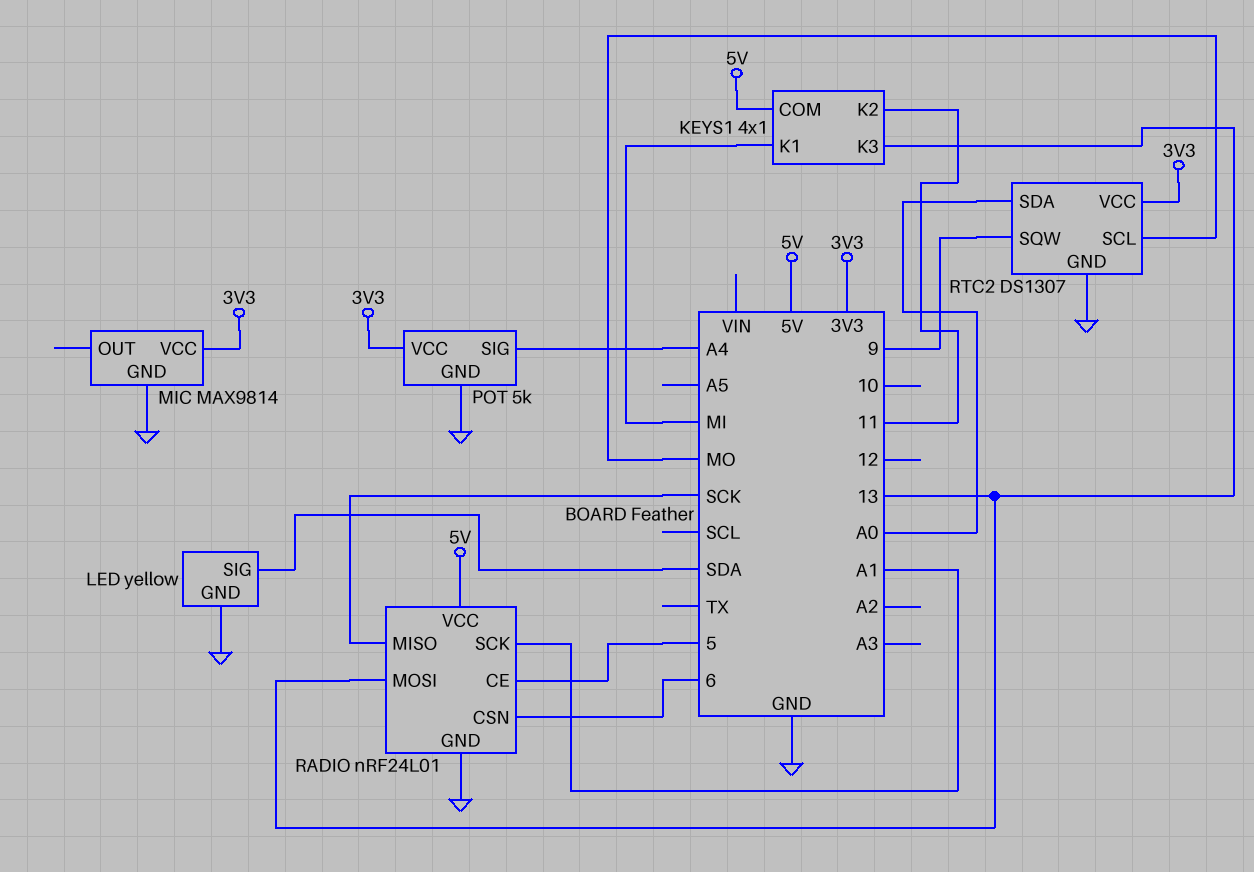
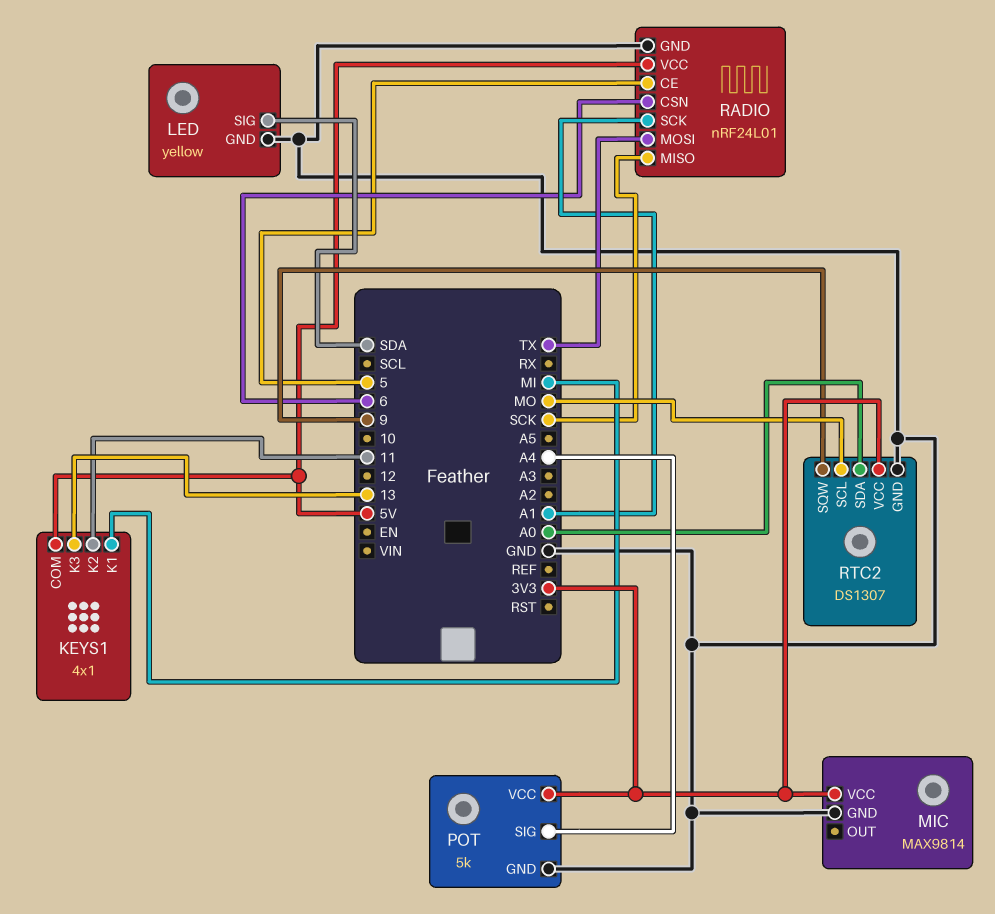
RADIO pin MOSI: 13 -> TX

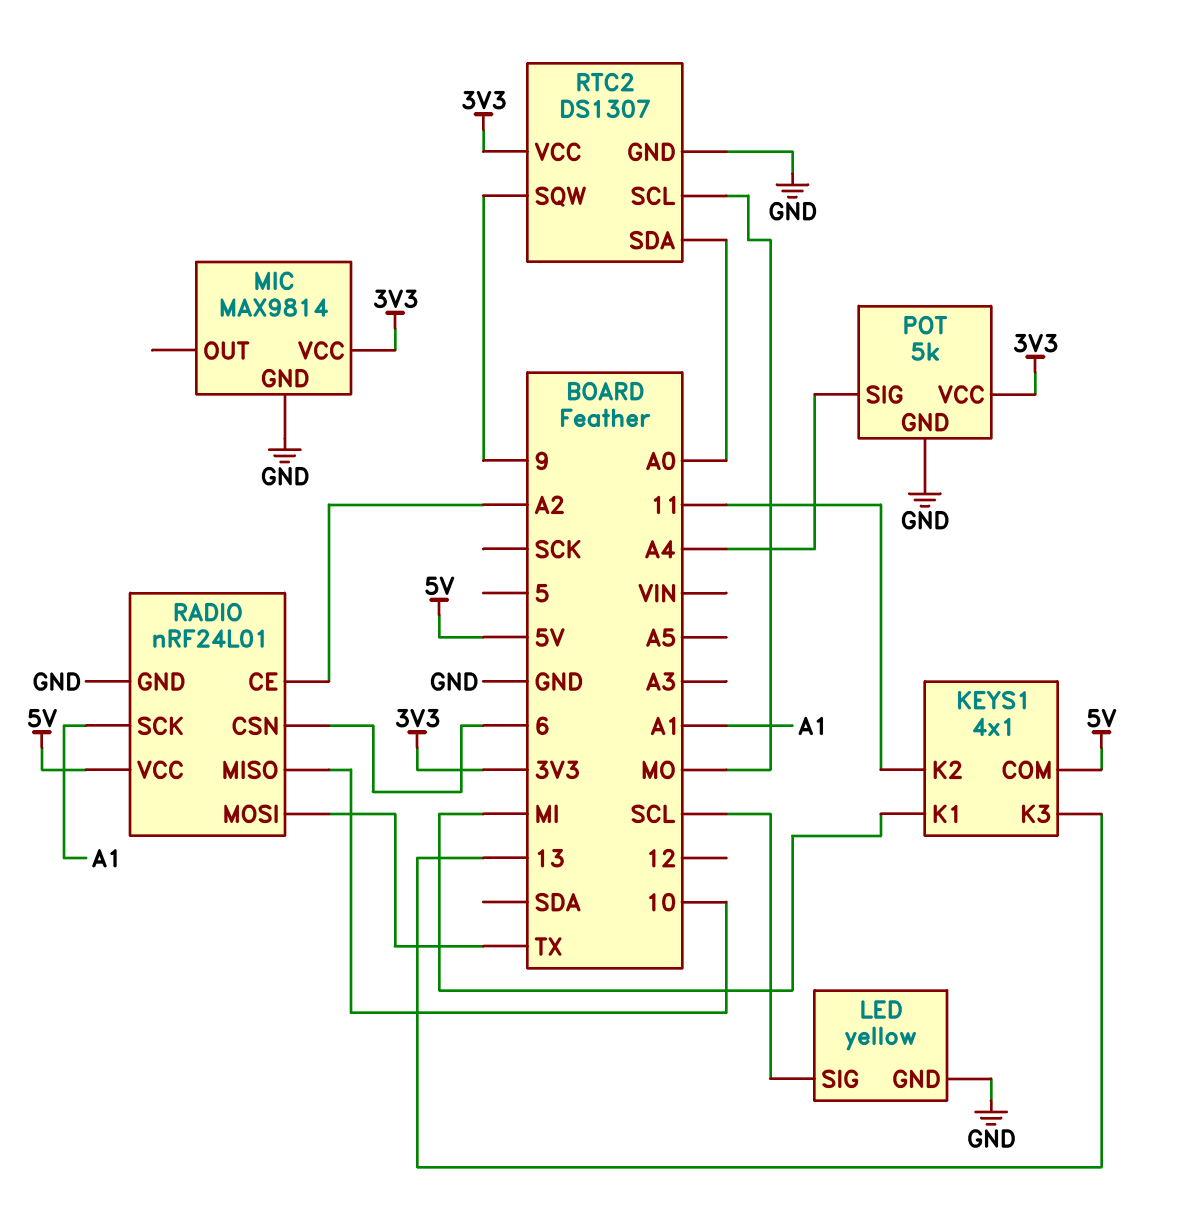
LED pin SIG: SDA -> SCL
RADIO pin CE: 5 -> A2
RADIO pin MISO: SCK -> 10

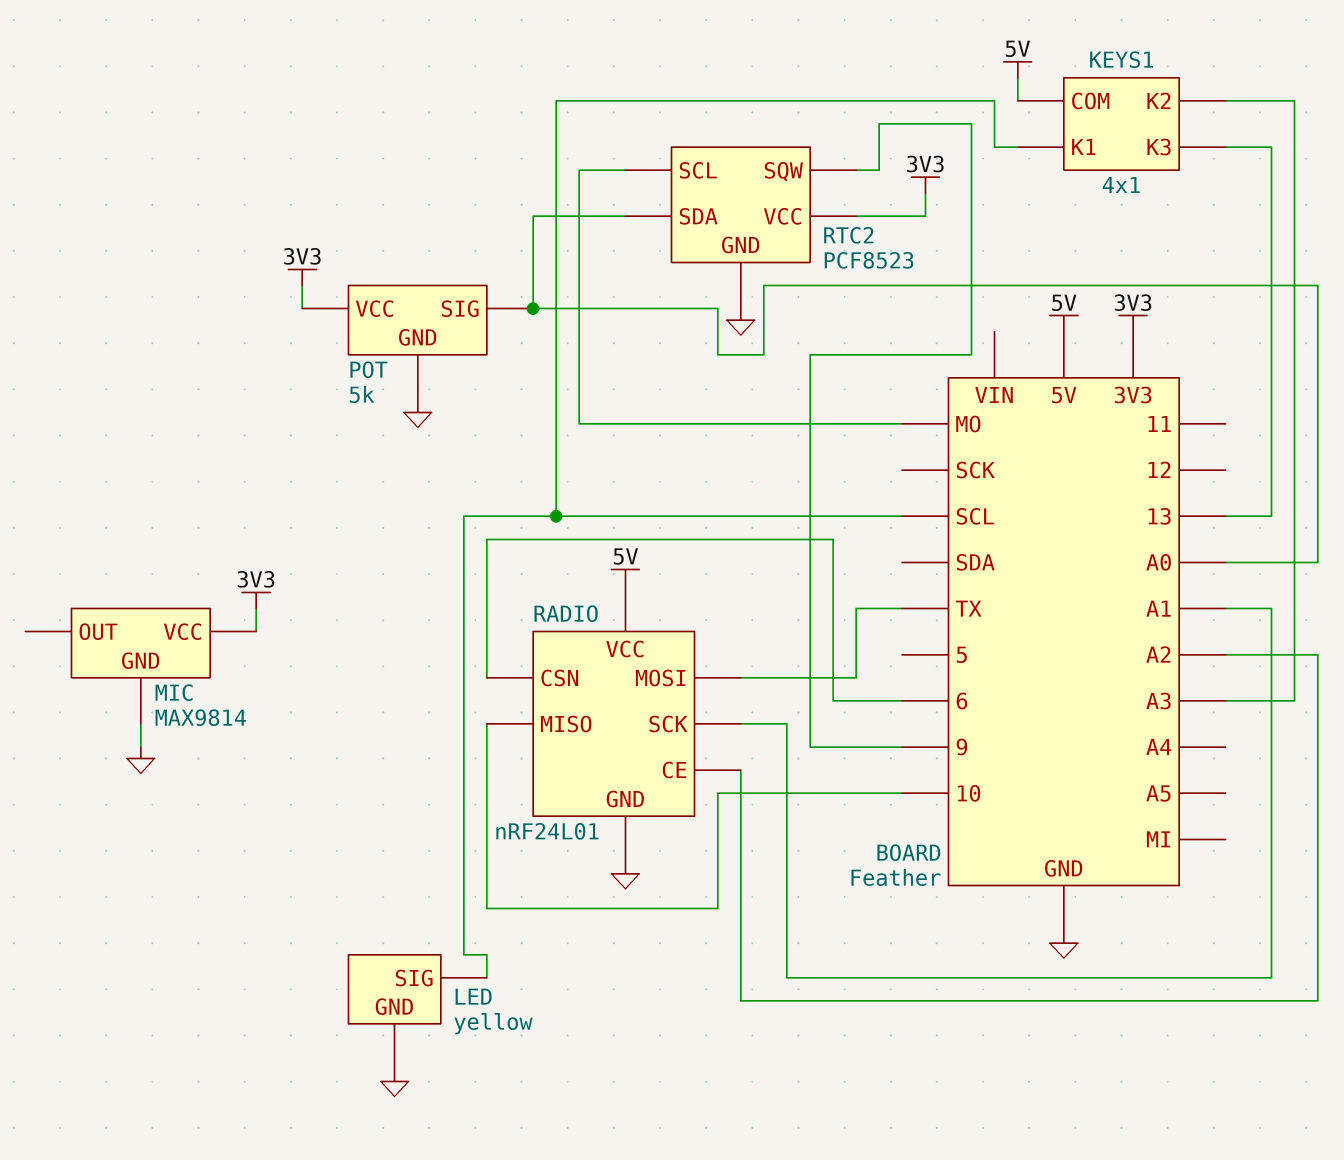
KEYS1 pin K1: MI -> SCL
KEYS1 pin K2: 11 -> A3
POT pin SIG: A4 -> A0
RTC2: DS1307 -> PCF8523

